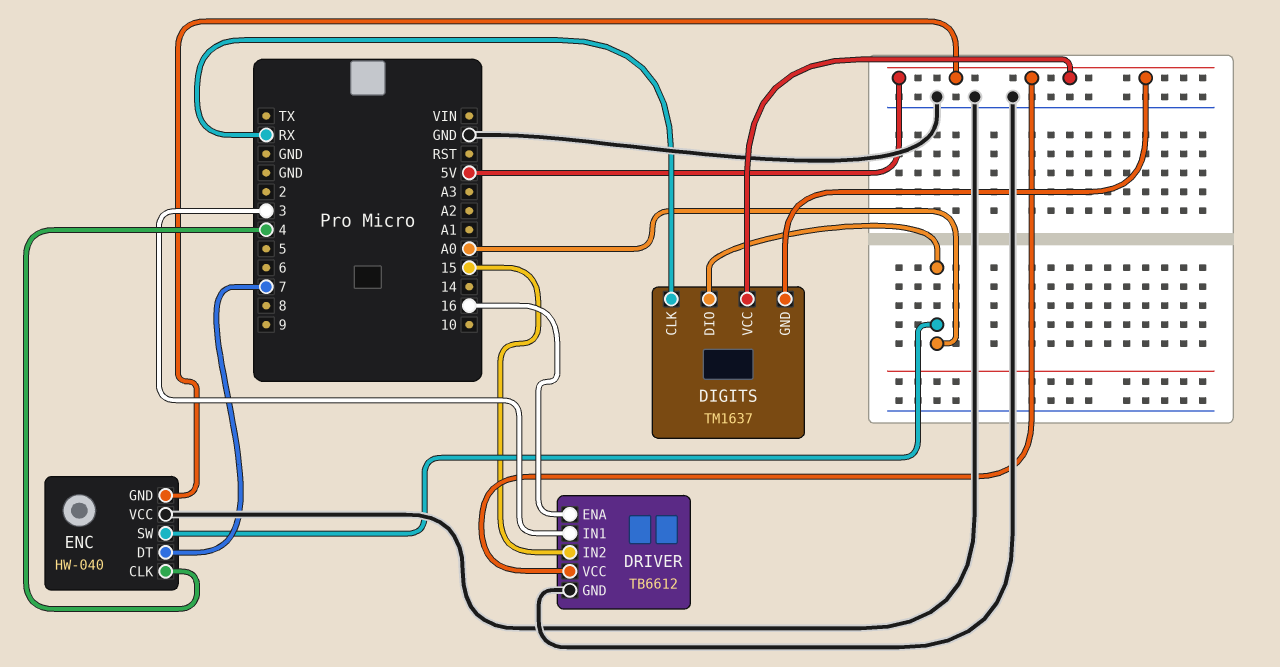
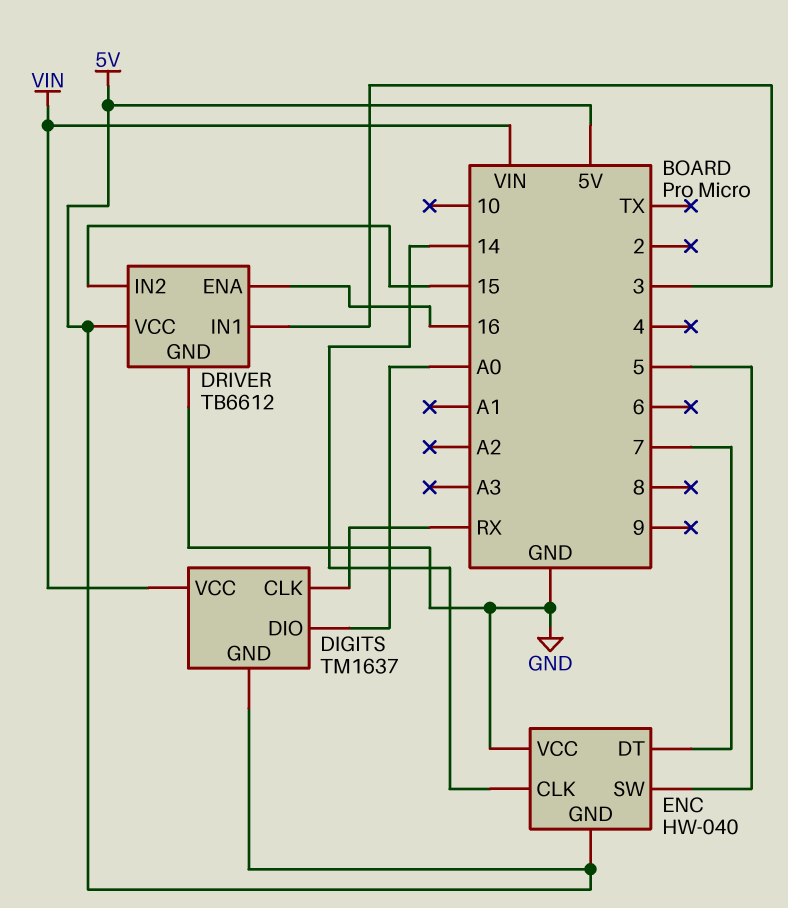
DIGITS pin VCC: 5V -> VIN
ENC pin CLK: 4 -> 14
ENC pin SW: A0 -> 5

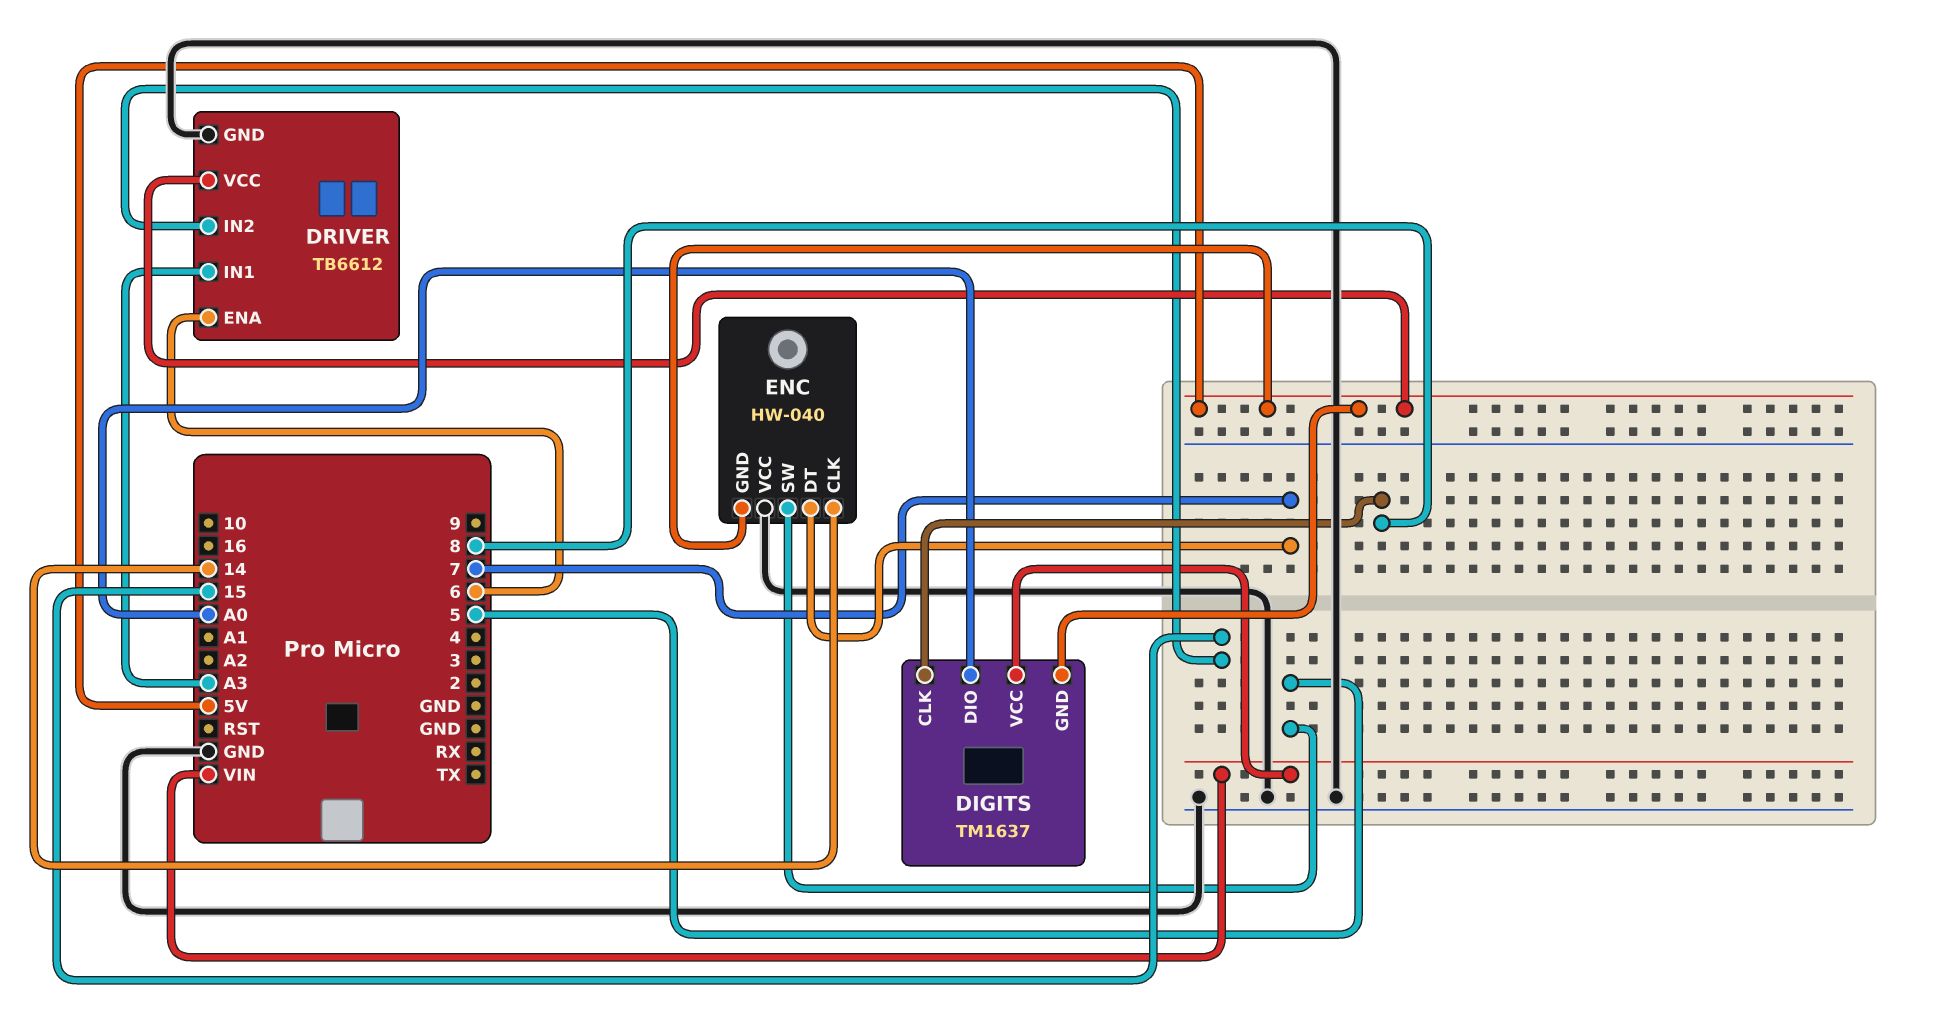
DIGITS pin CLK: RX -> 8
DRIVER pin ENA: 16 -> 6
DRIVER pin IN1: 3 -> A3

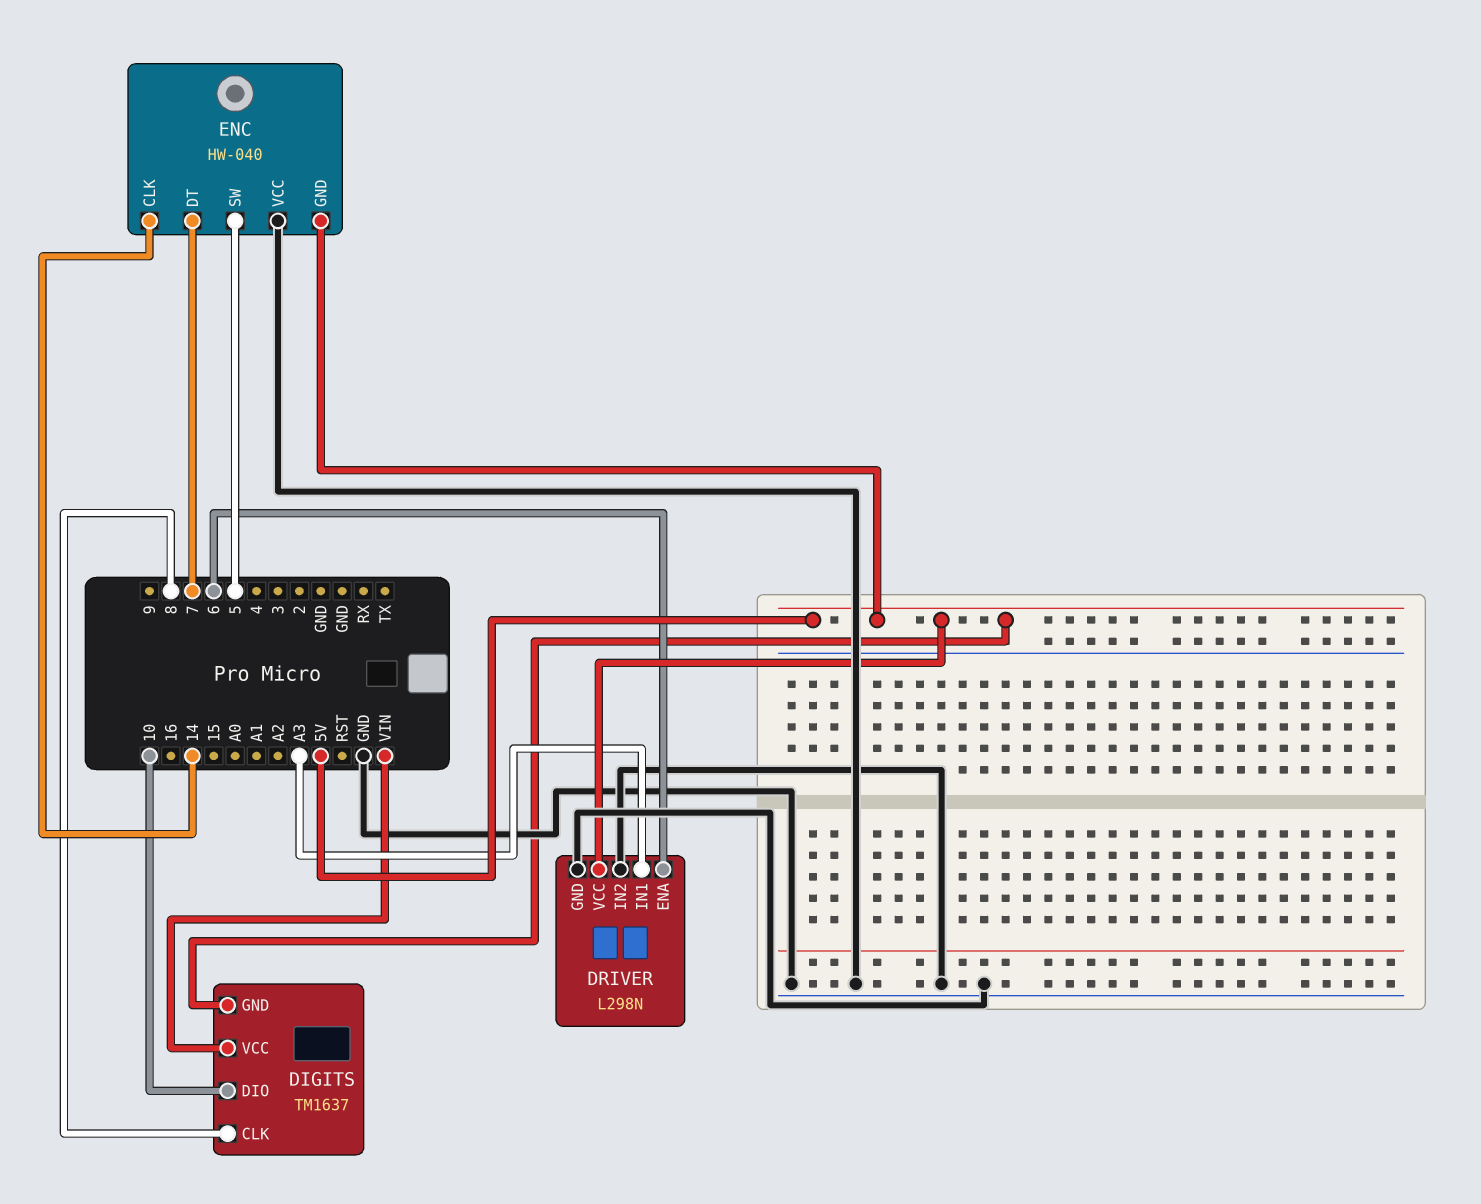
DIGITS pin DIO: A0 -> 10
DRIVER: TB6612 -> L298N
DRIVER pin IN2: 15 -> GND

